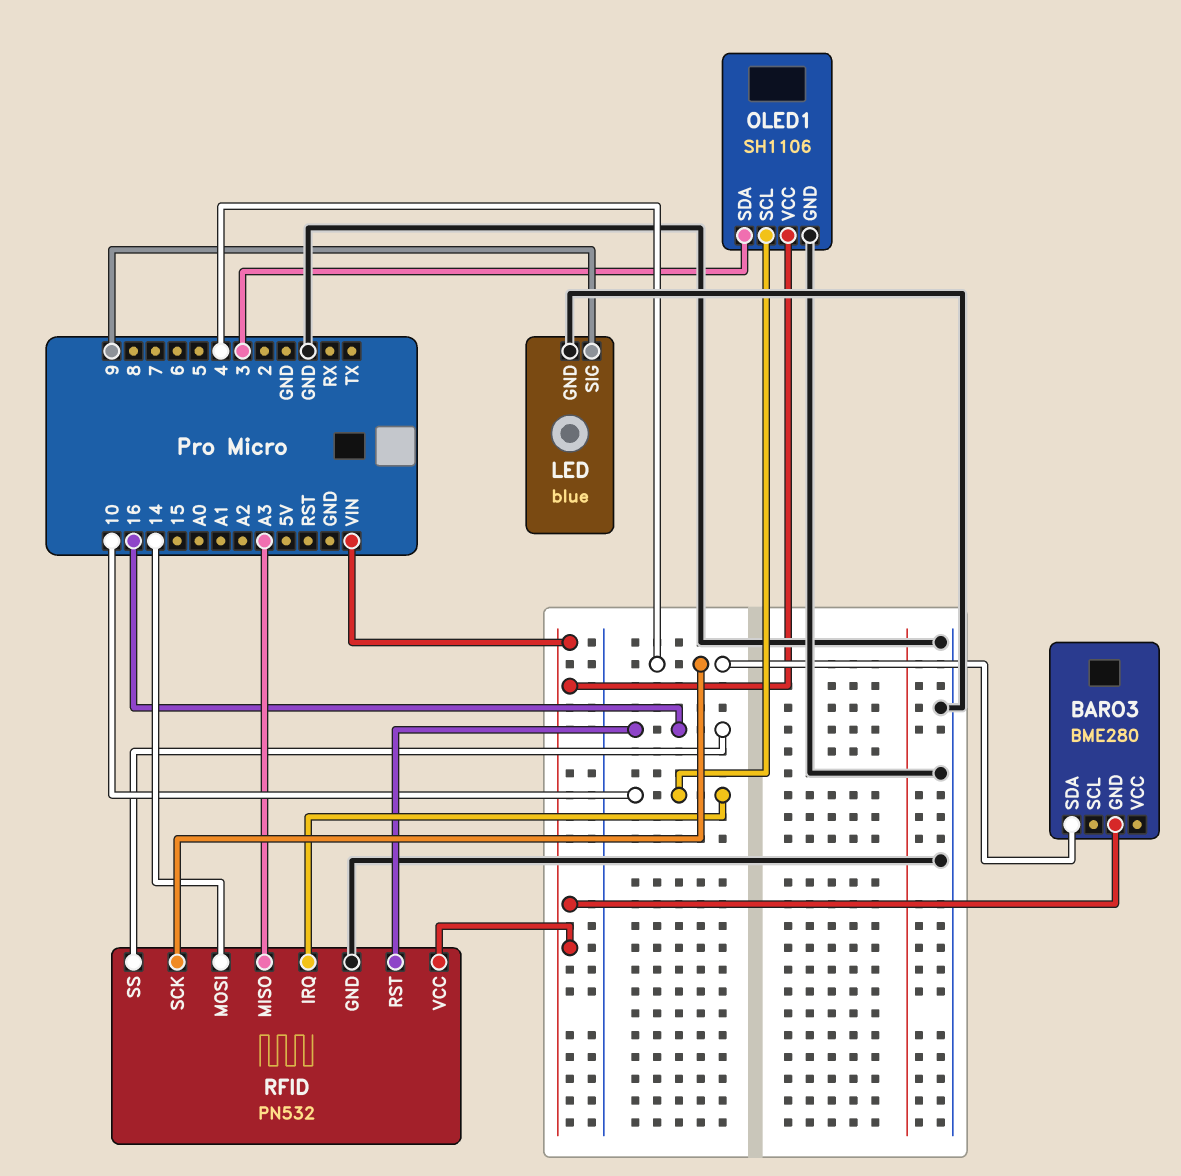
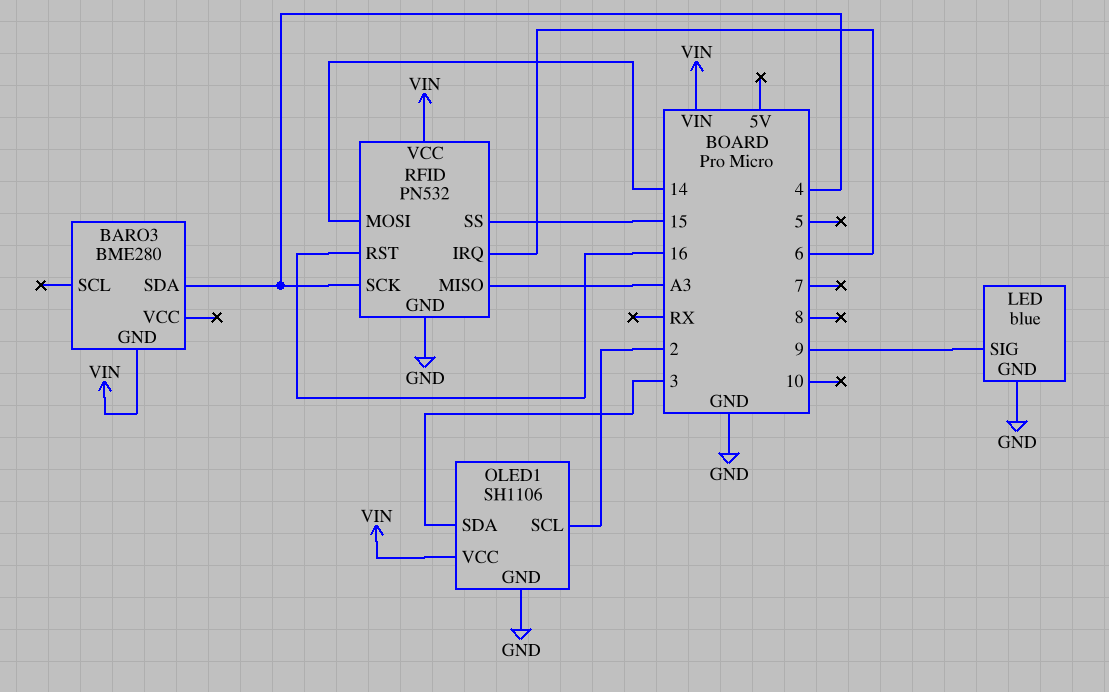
OLED1 pin SCL: 10 -> 2
RFID pin IRQ: 10 -> 6
RFID pin SS: 16 -> 15

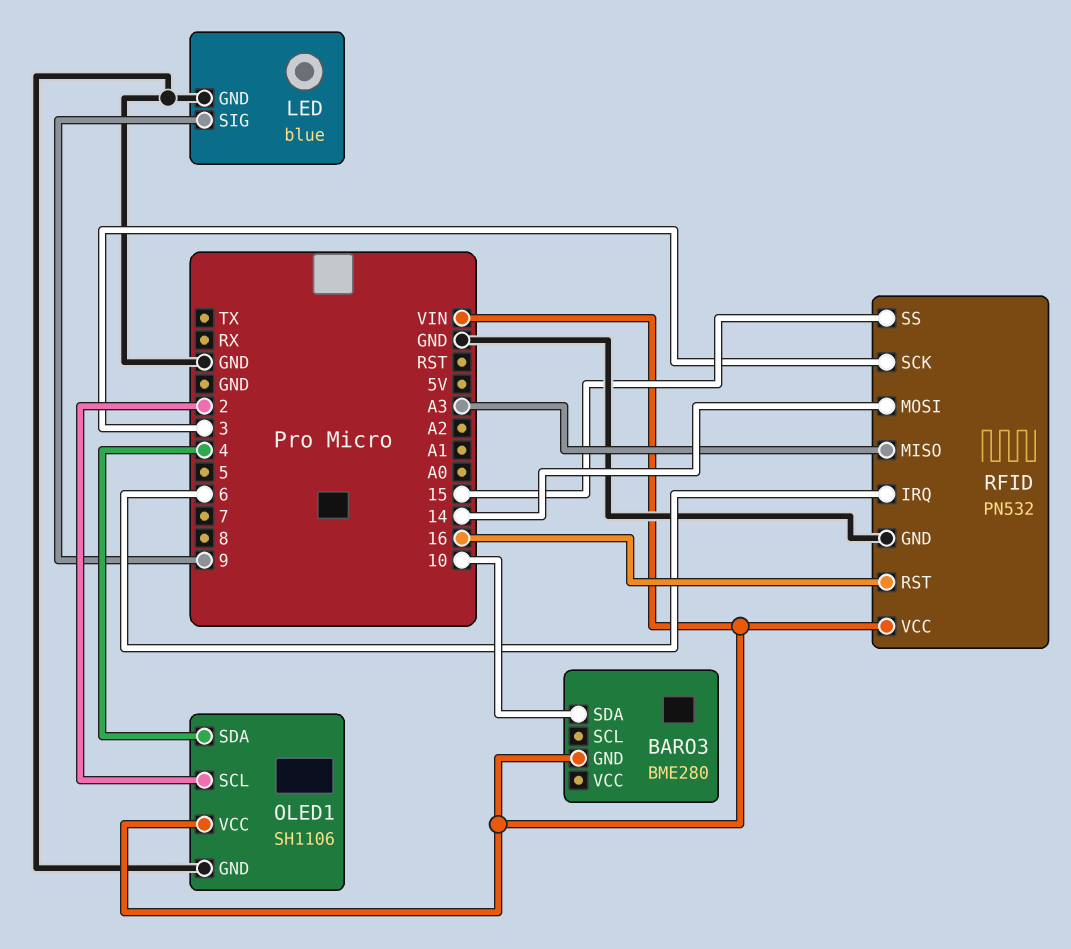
BARO3 pin SDA: 4 -> 10
OLED1 pin SDA: 3 -> 4
RFID pin SCK: 4 -> 3

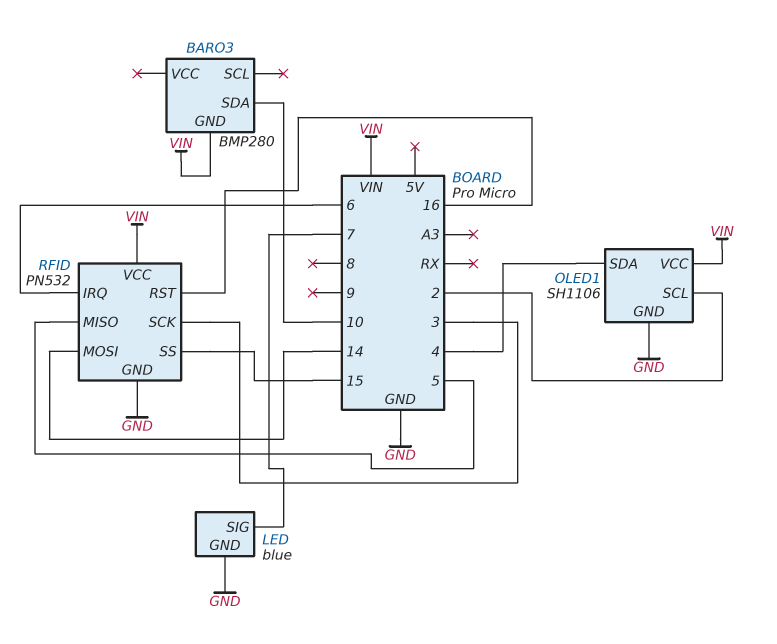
BARO3: BME280 -> BMP280
LED pin SIG: 9 -> 7
RFID pin MISO: A3 -> 5

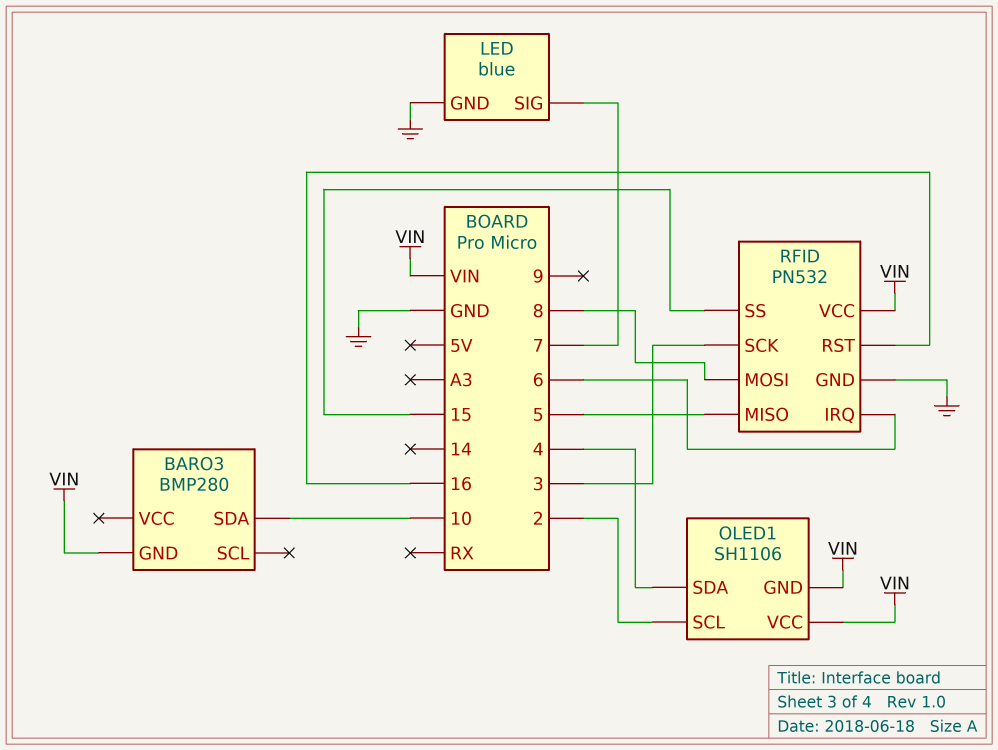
OLED1 pin GND: GND -> VIN
RFID pin MOSI: 14 -> 8

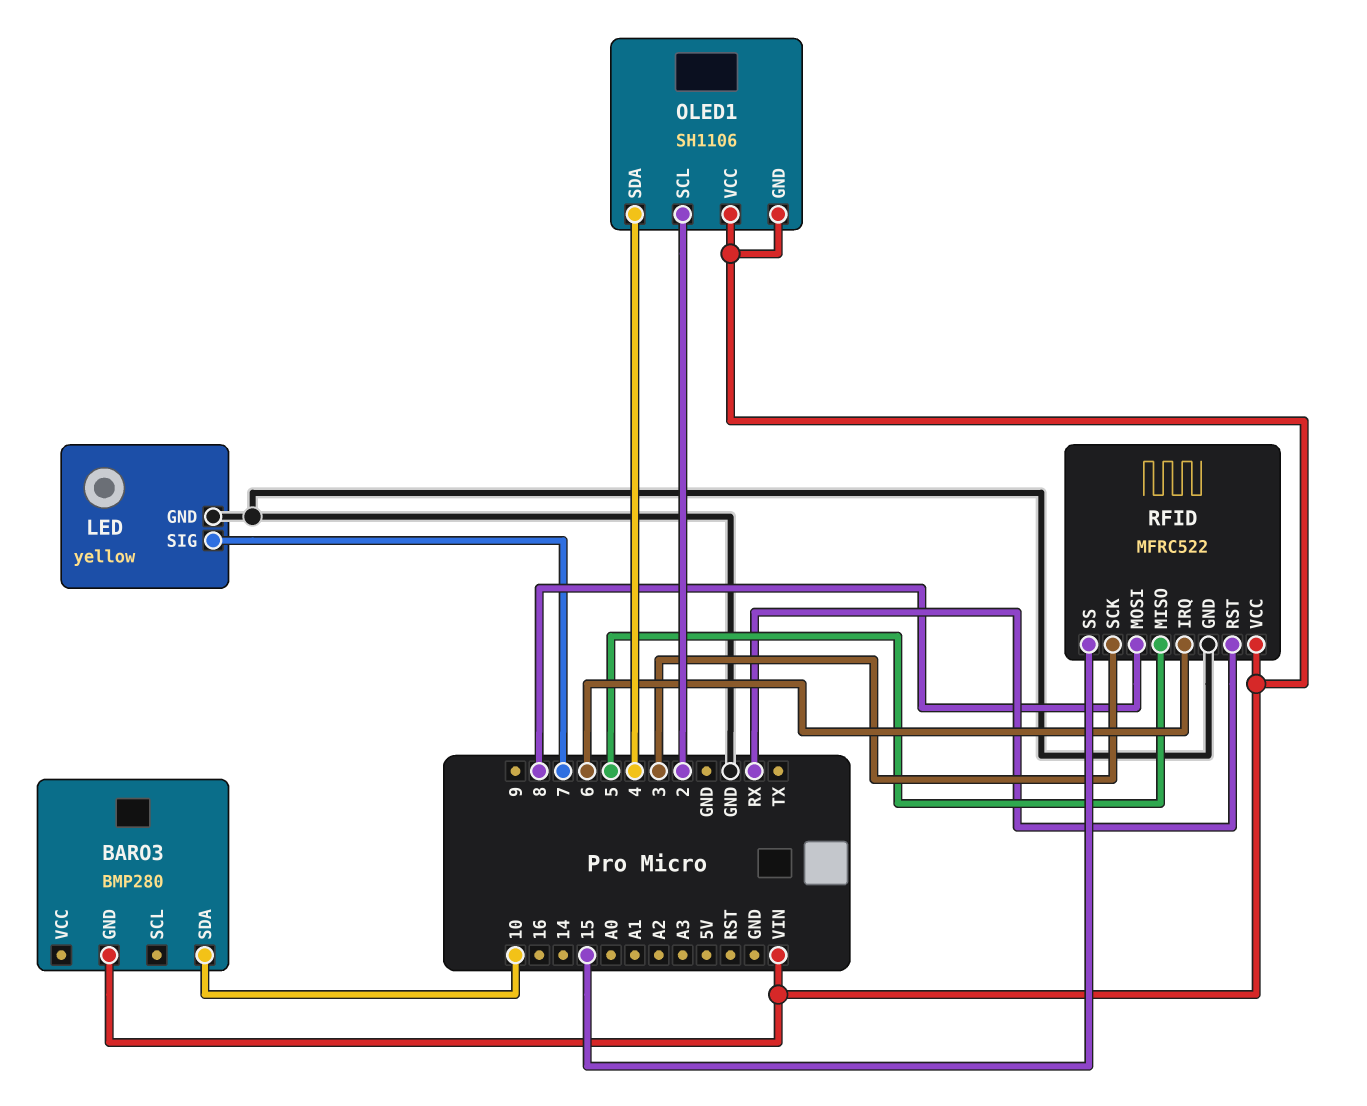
LED: blue -> yellow
RFID: PN532 -> MFRC522
RFID pin RST: 16 -> RX

